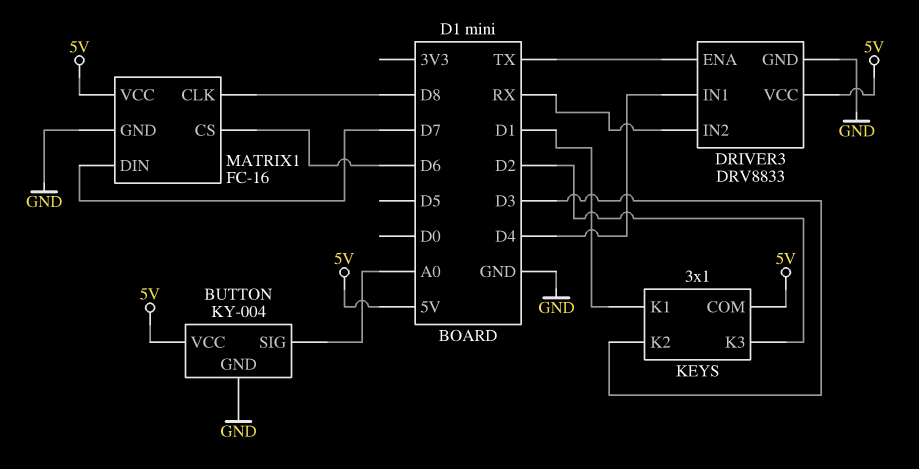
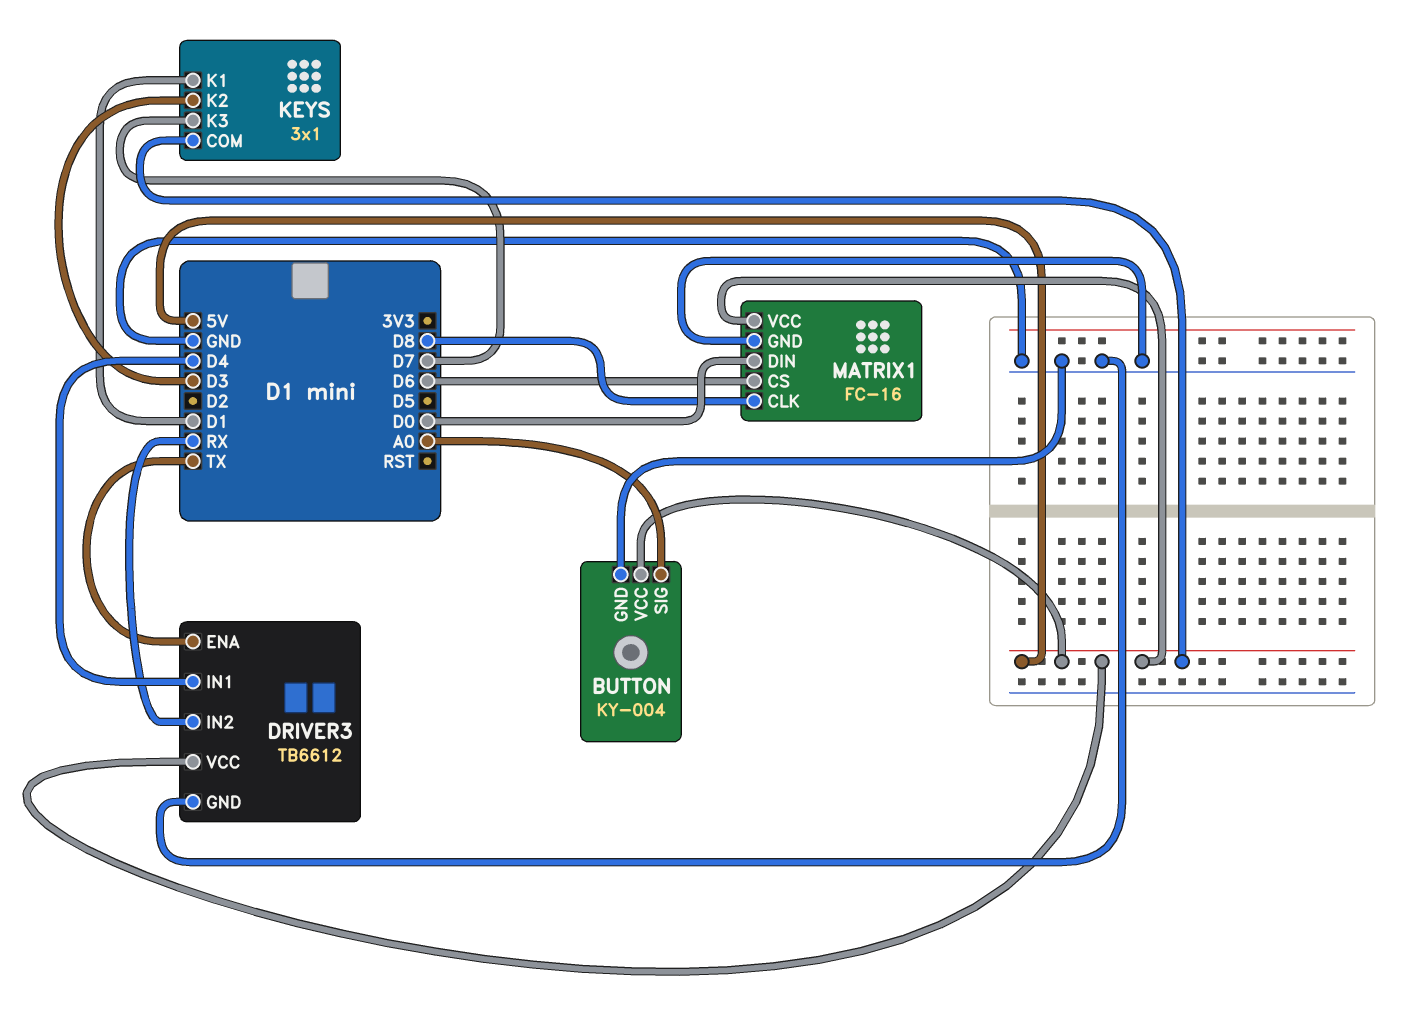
DRIVER3: DRV8833 -> TB6612
KEYS pin K3: D2 -> D7
MATRIX1 pin DIN: D7 -> D0

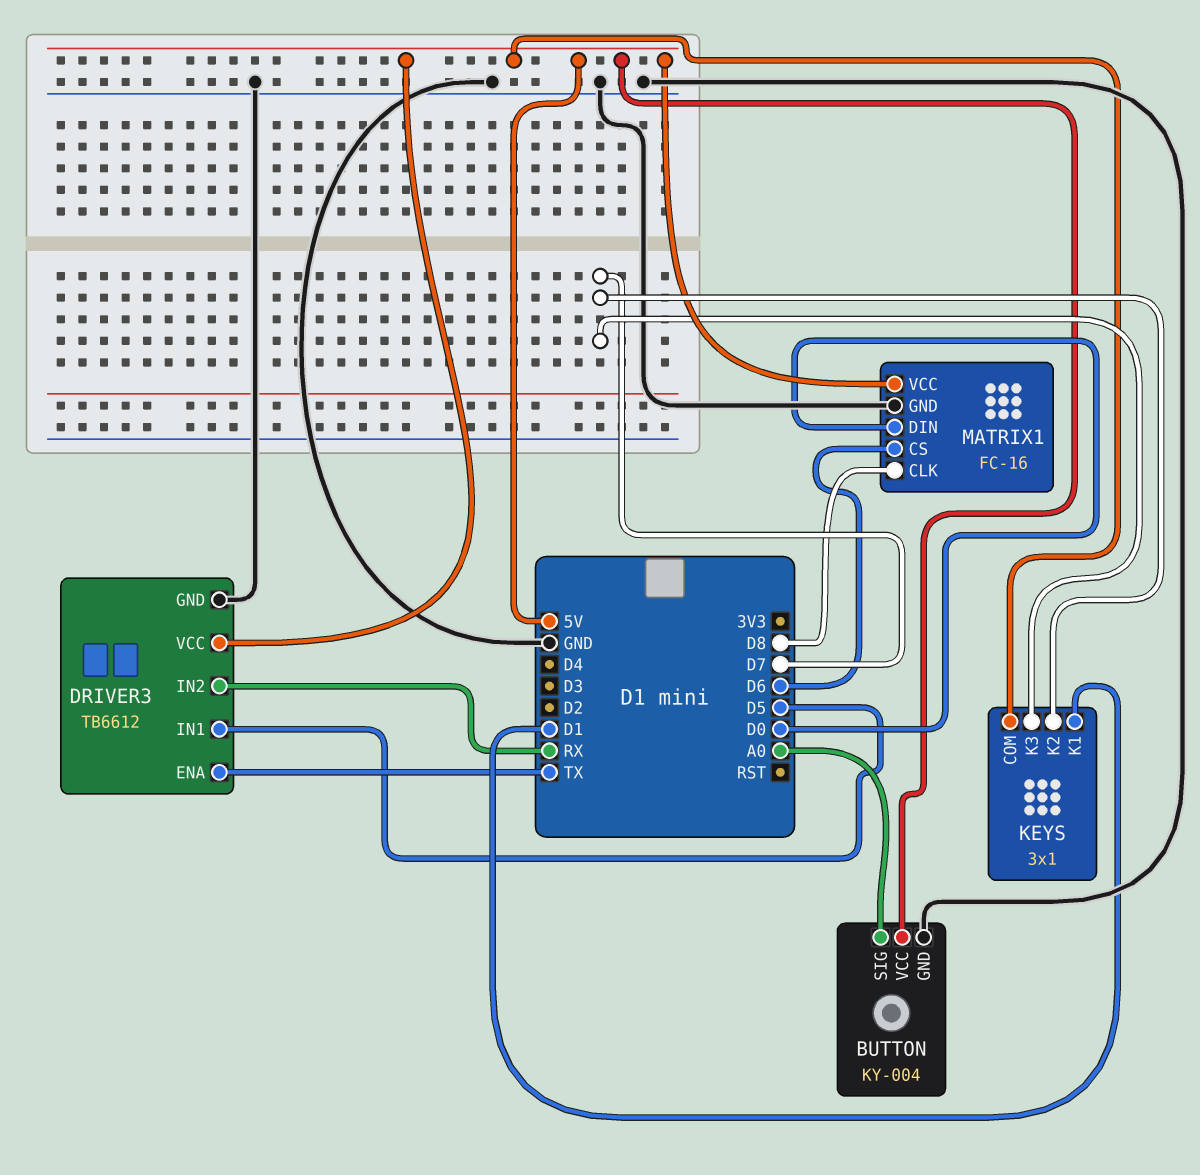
DRIVER3 pin IN1: D4 -> D5
KEYS pin K2: D3 -> D7

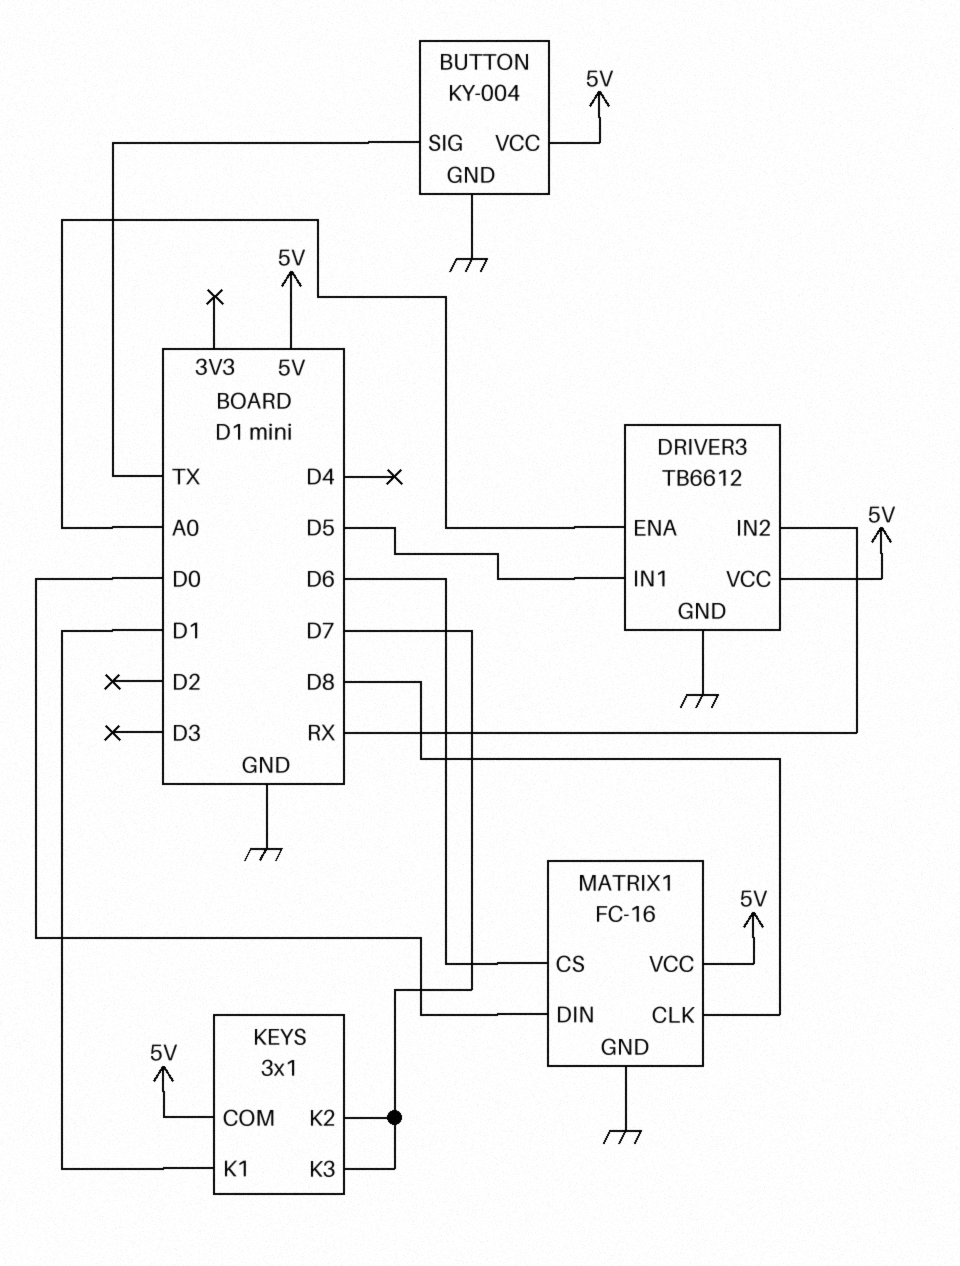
BUTTON pin SIG: A0 -> TX
DRIVER3 pin ENA: TX -> A0

